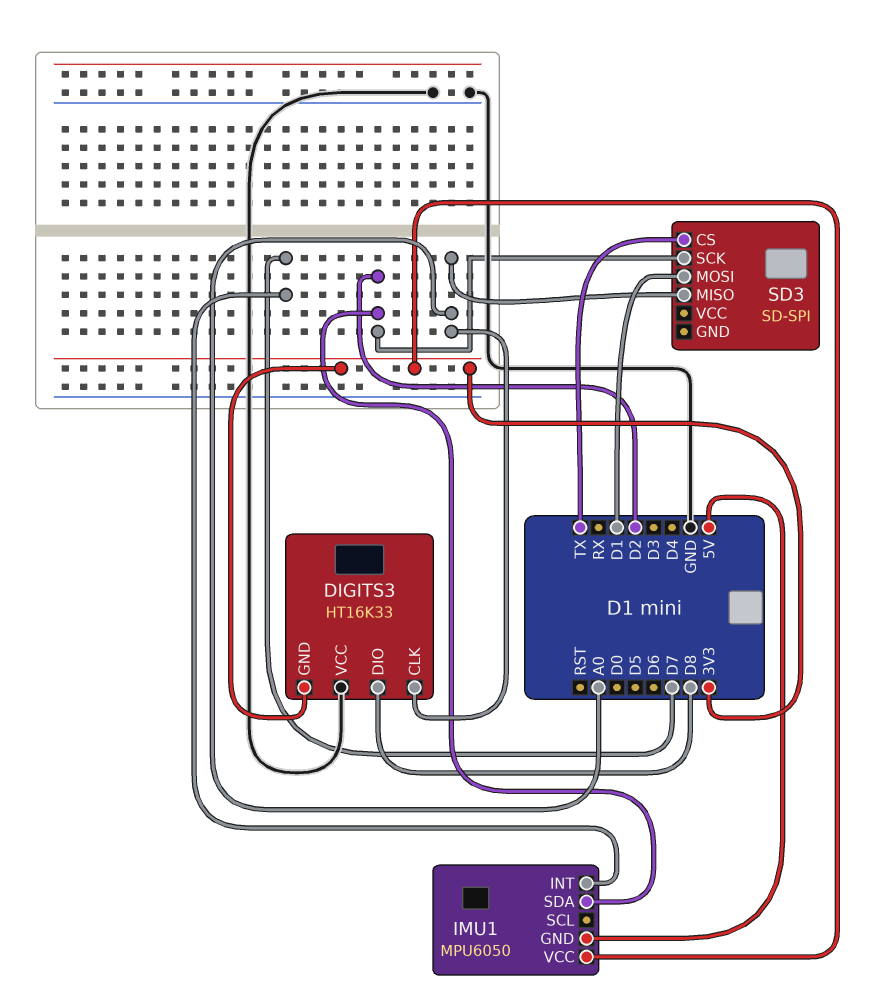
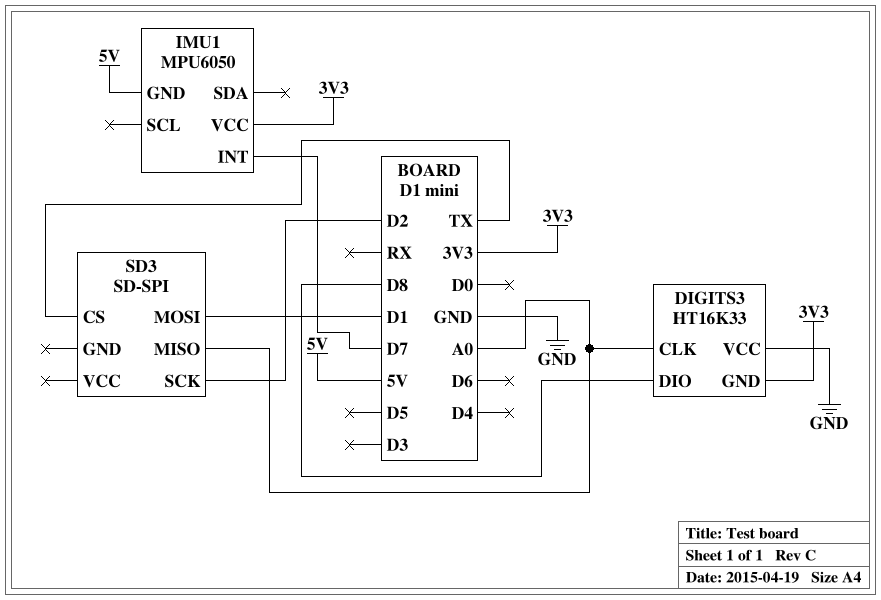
IMU1 pin SDA: D2 -> none

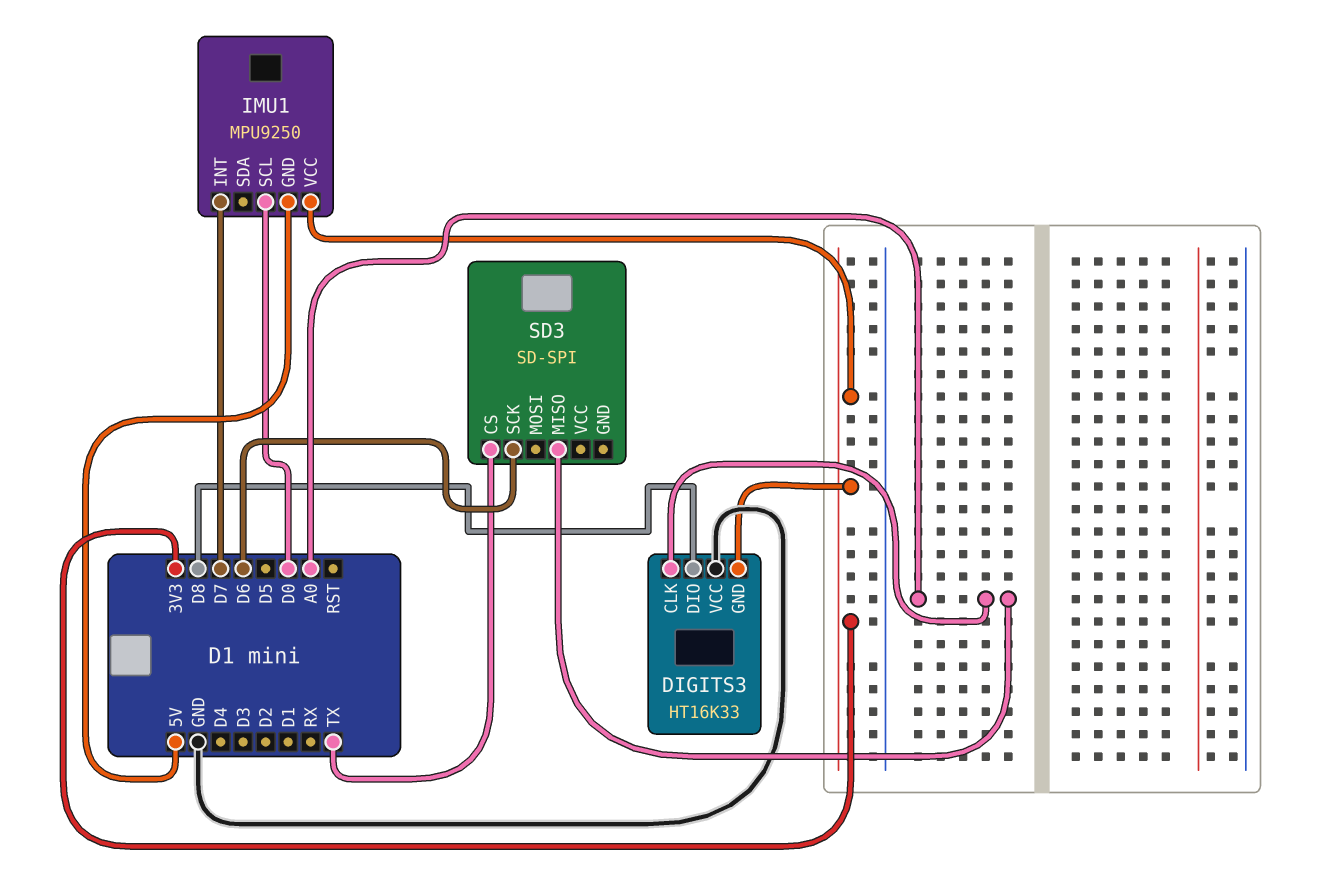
IMU1: MPU6050 -> MPU9250
IMU1 pin SCL: none -> D0
SD3 pin MOSI: D1 -> none
SD3 pin SCK: D2 -> D6

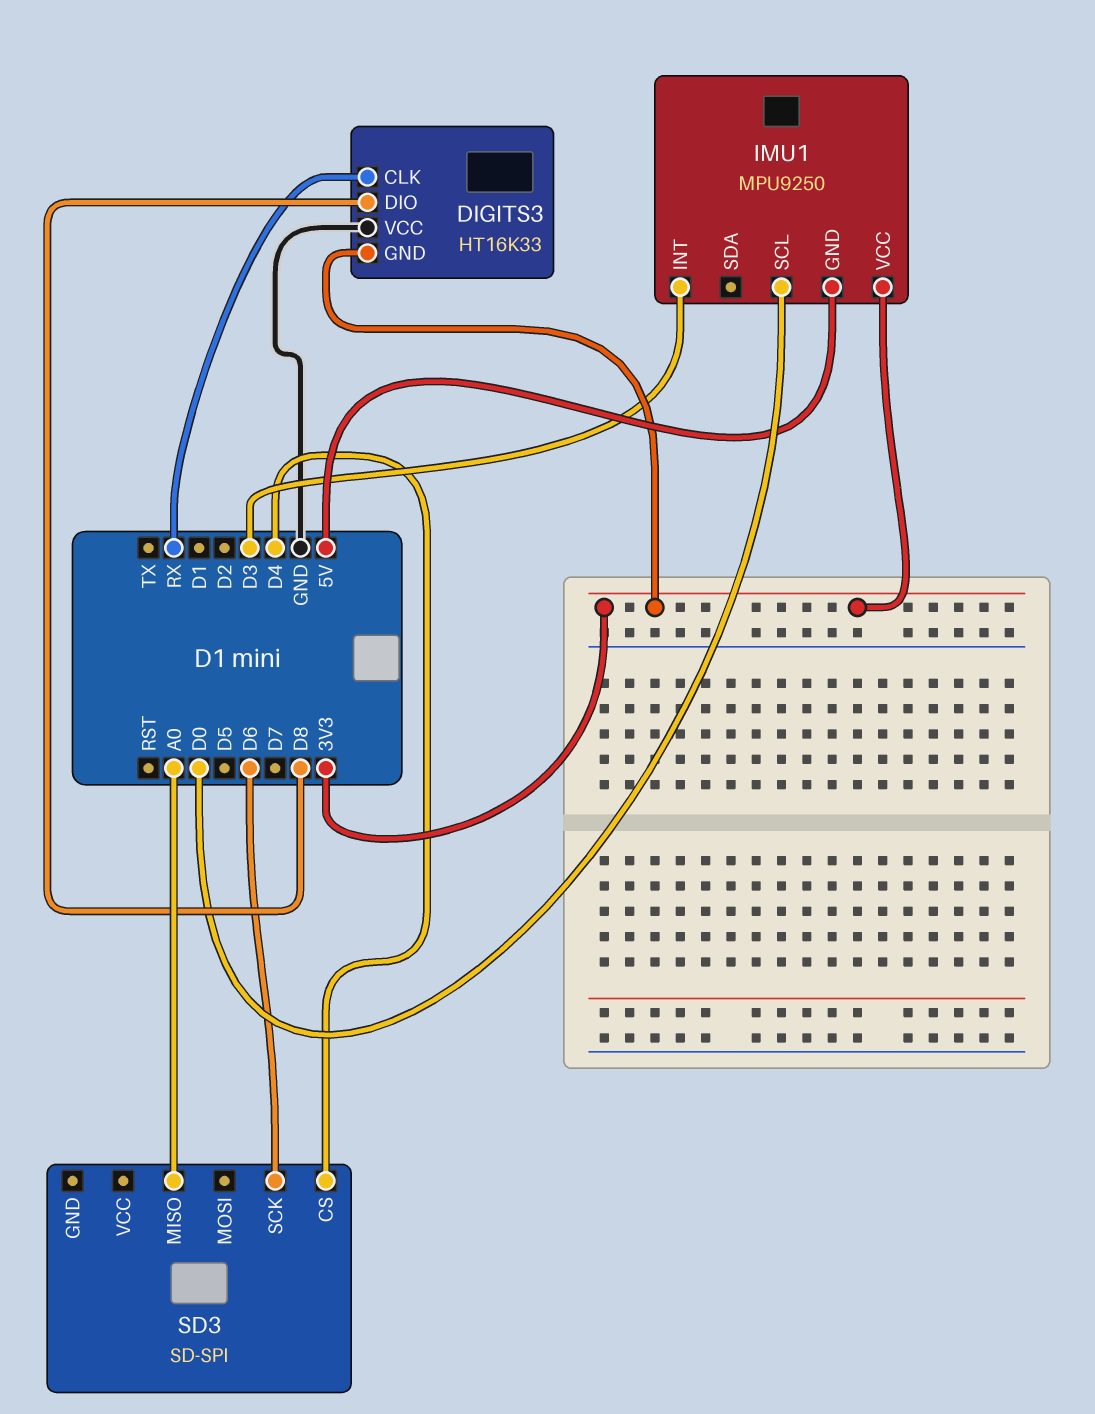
DIGITS3 pin CLK: A0 -> RX
IMU1 pin INT: D7 -> D3
SD3 pin CS: TX -> D4

